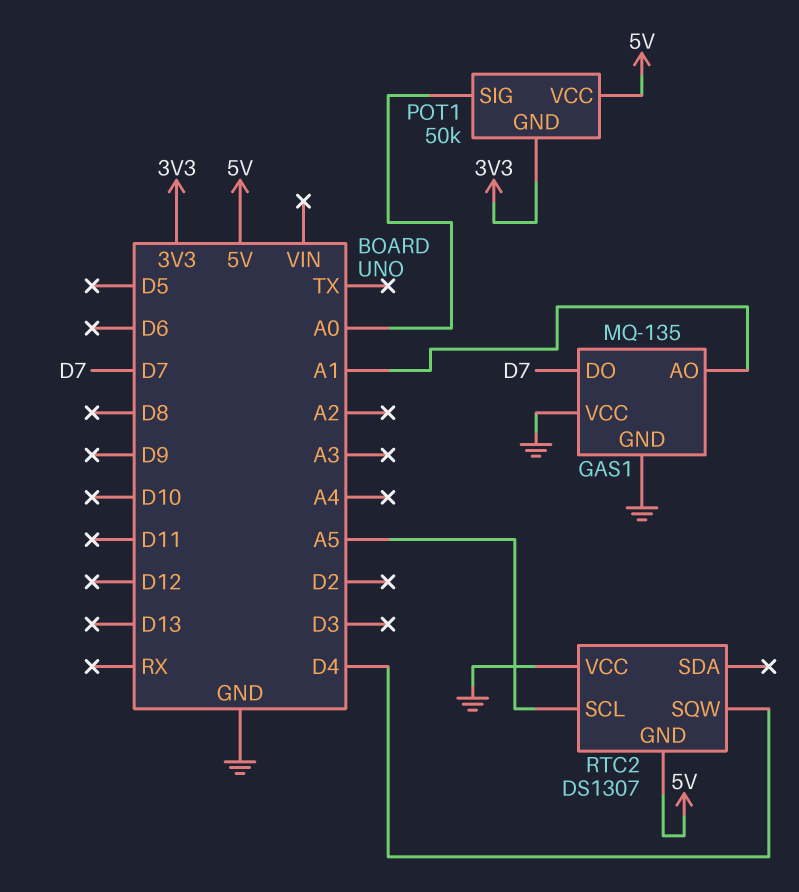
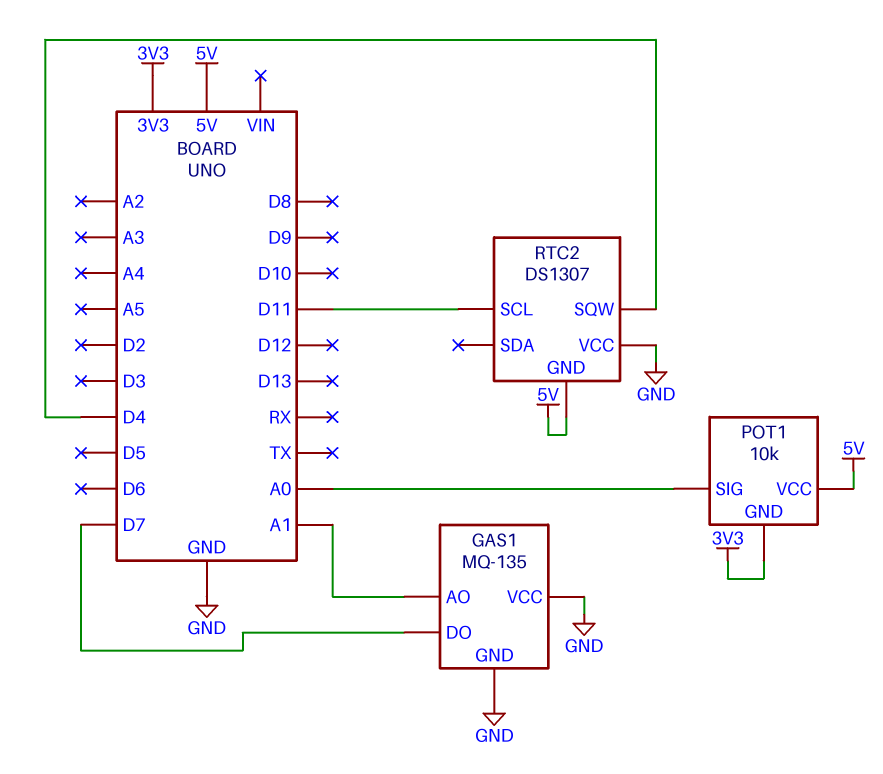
POT1: 50k -> 10k
RTC2 pin SCL: A5 -> D11

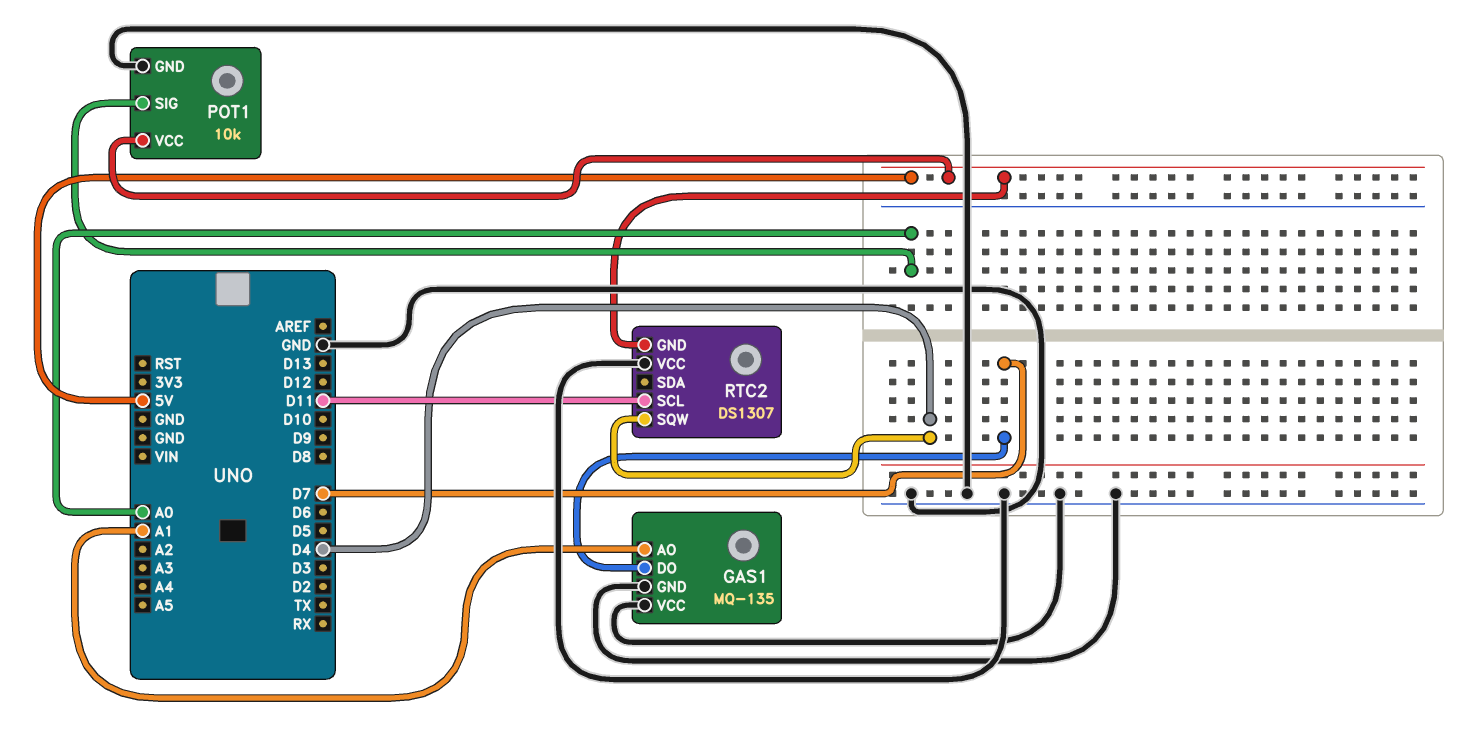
POT1 pin GND: 3V3 -> GND

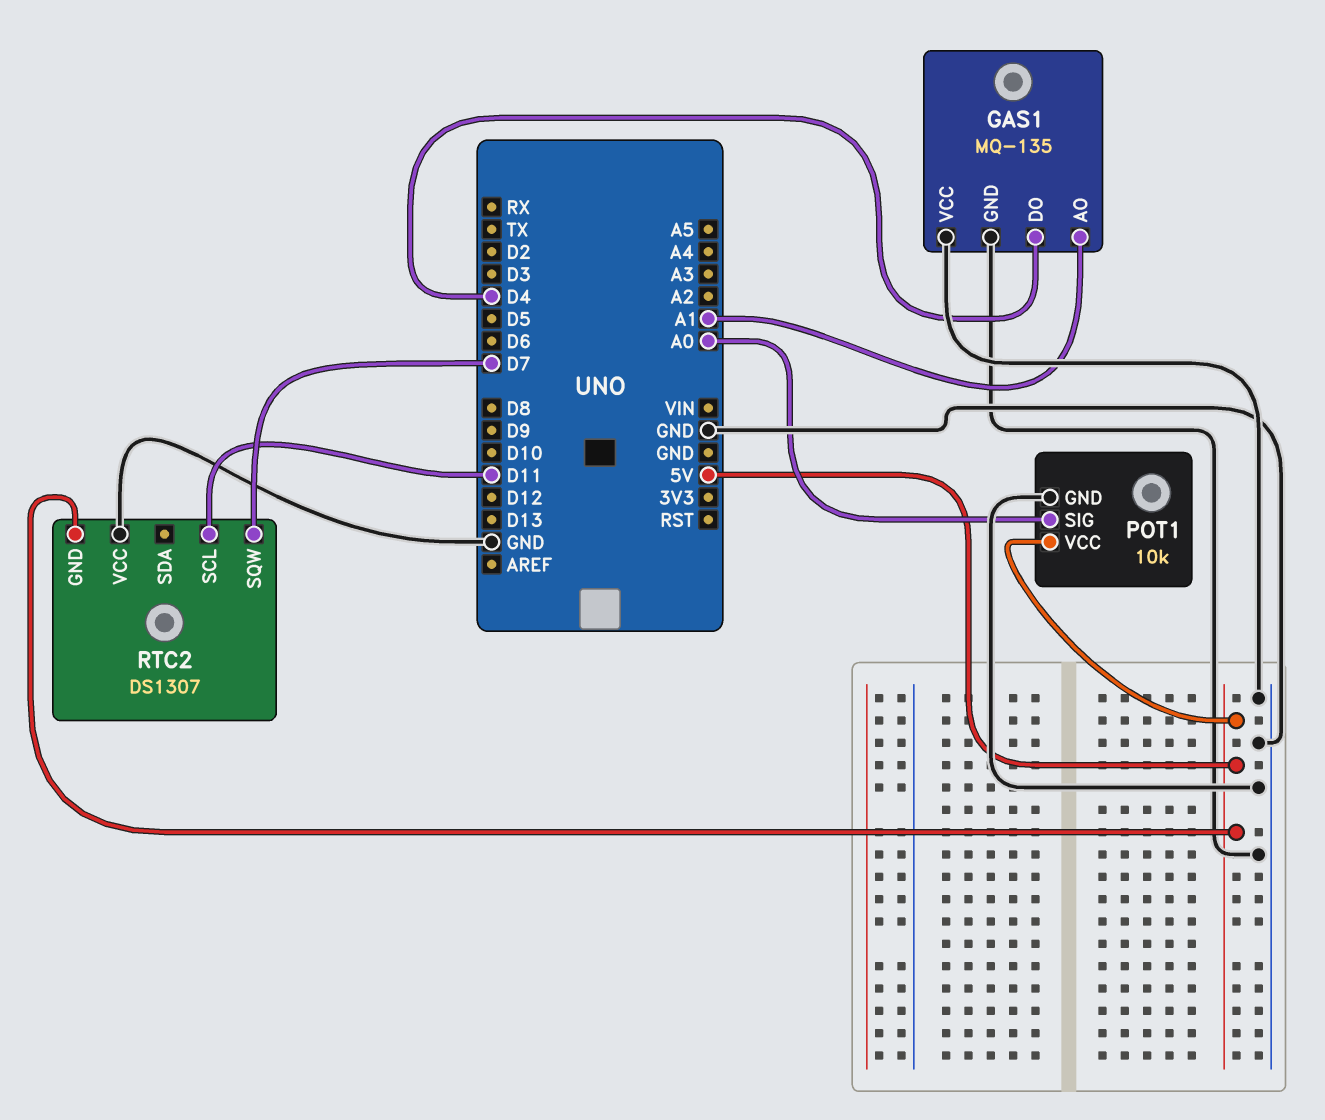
GAS1 pin DO: D7 -> D4
RTC2 pin SQW: D4 -> D7

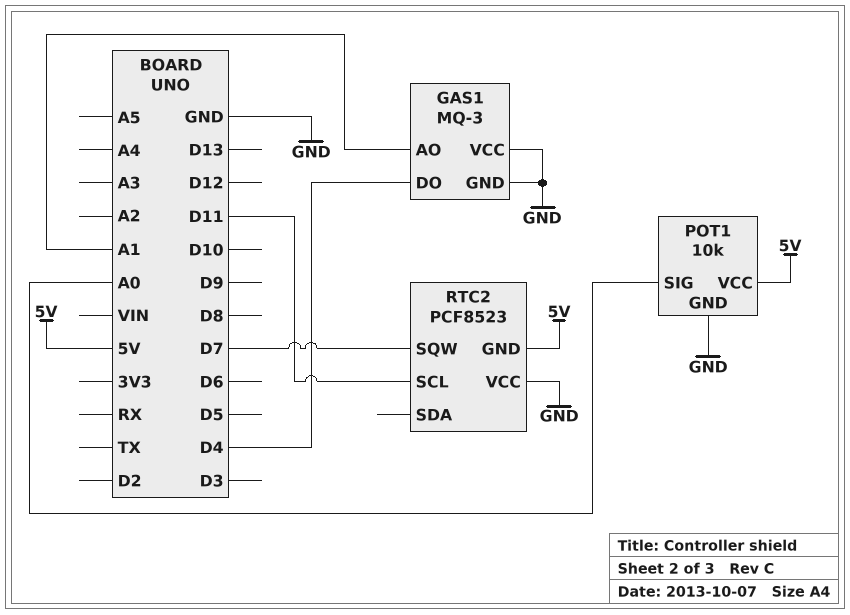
GAS1: MQ-135 -> MQ-3
RTC2: DS1307 -> PCF8523

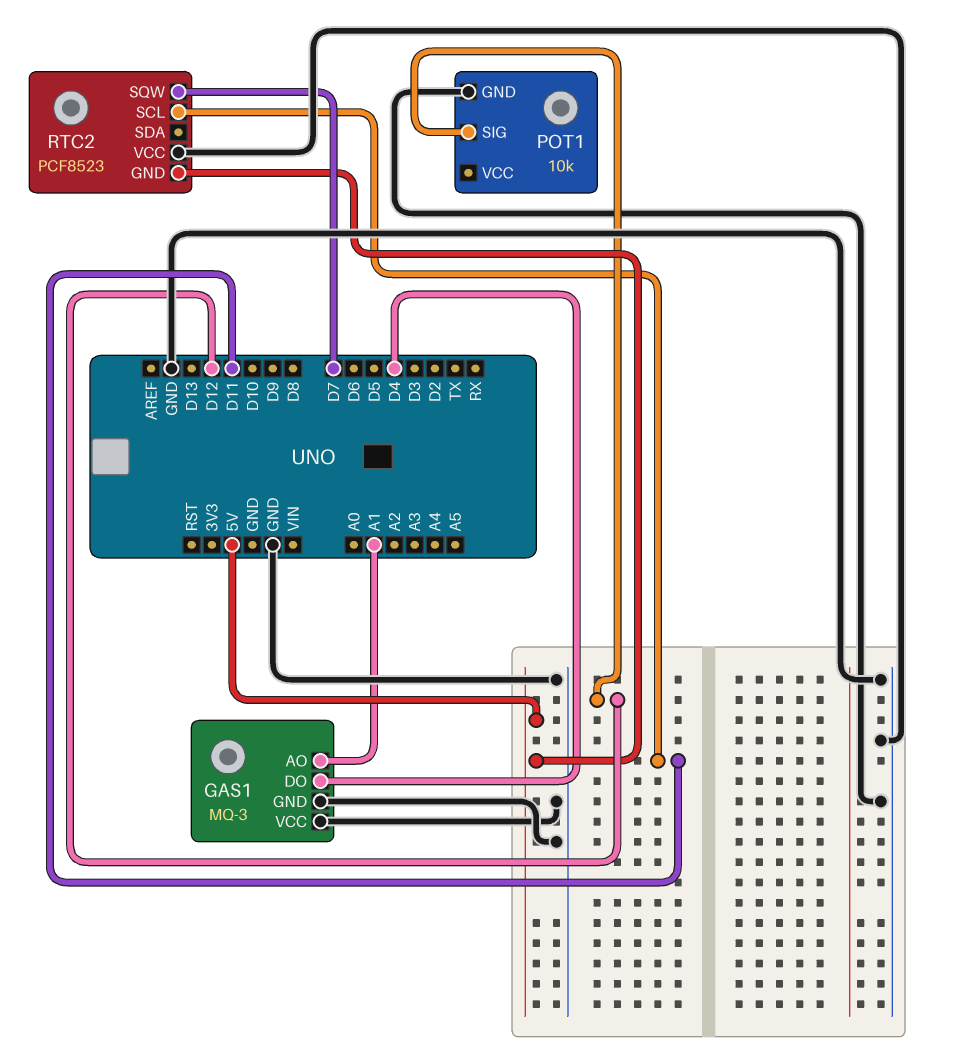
POT1 pin SIG: A0 -> D12
POT1 pin VCC: 5V -> none

